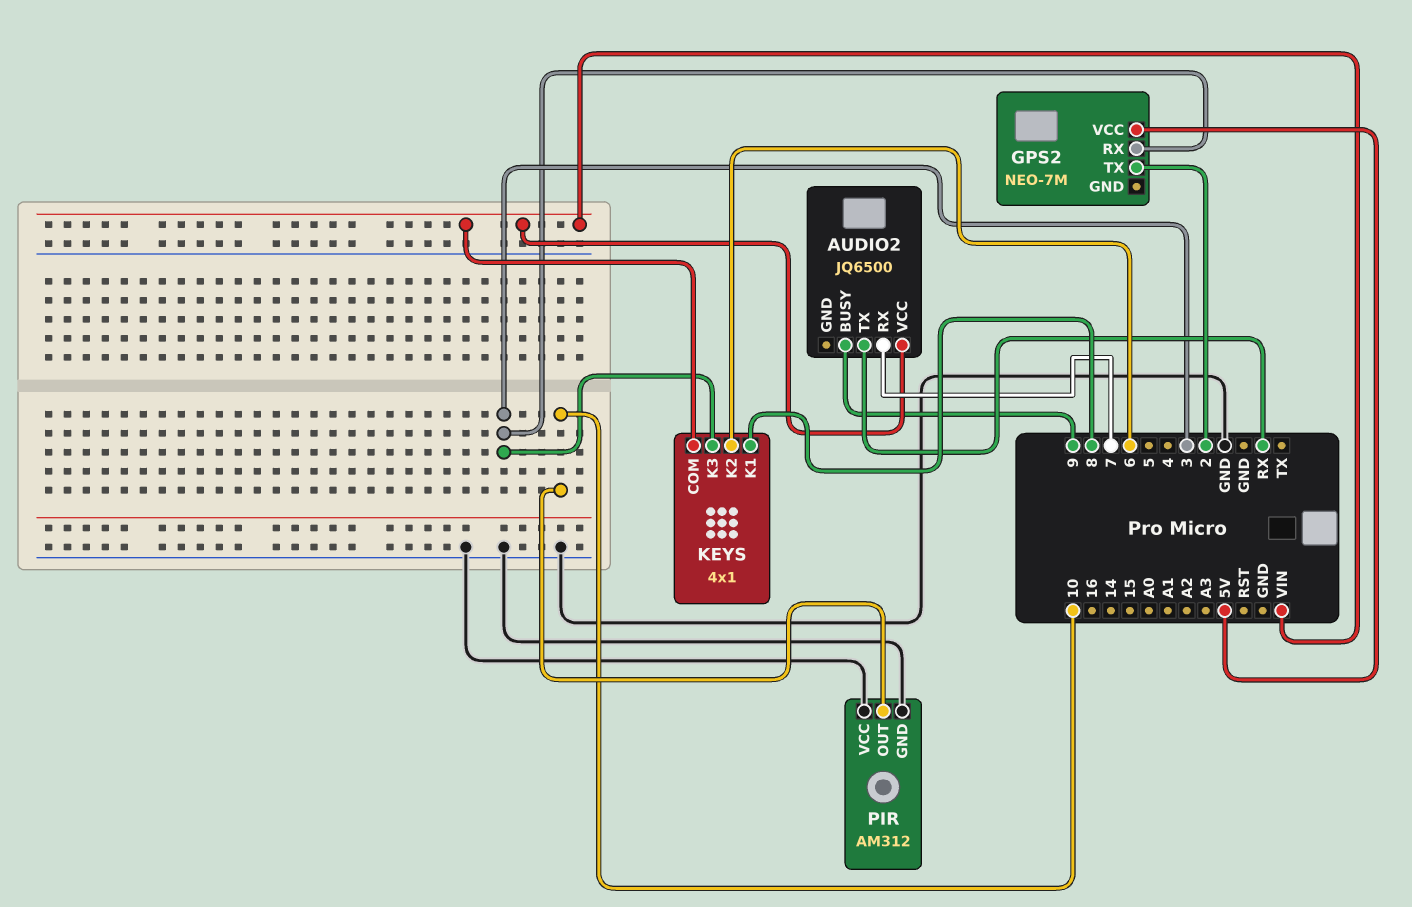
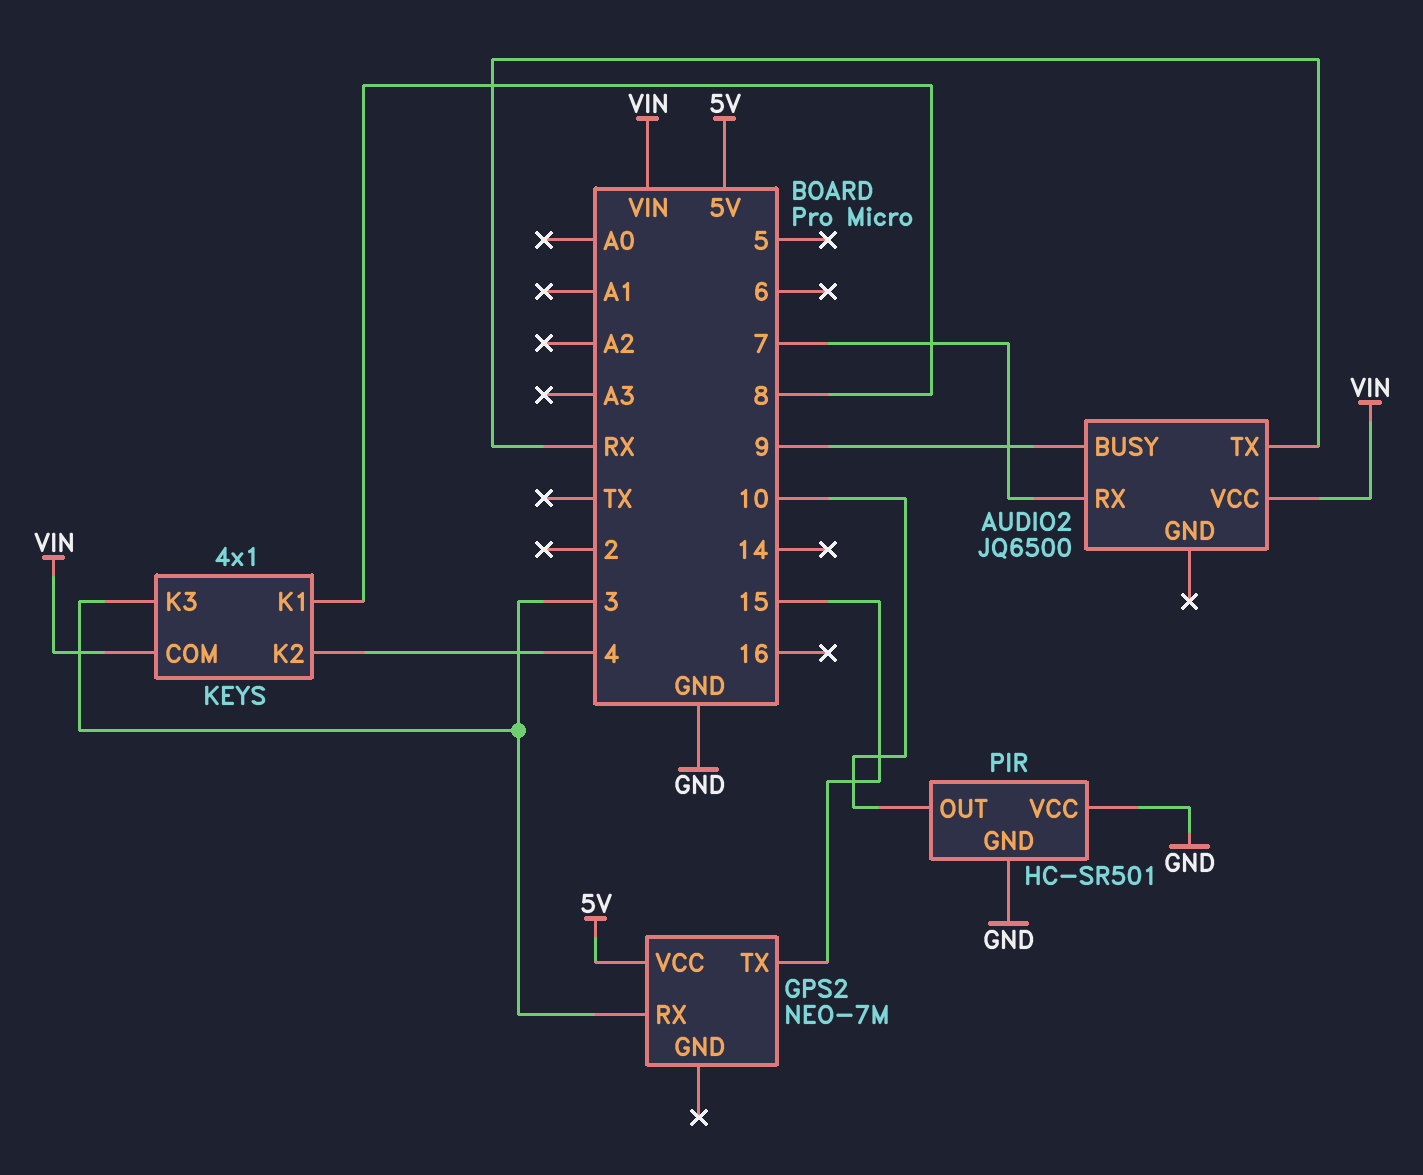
GPS2 pin TX: 2 -> 15
KEYS pin K2: 6 -> 4
PIR: AM312 -> HC-SR501

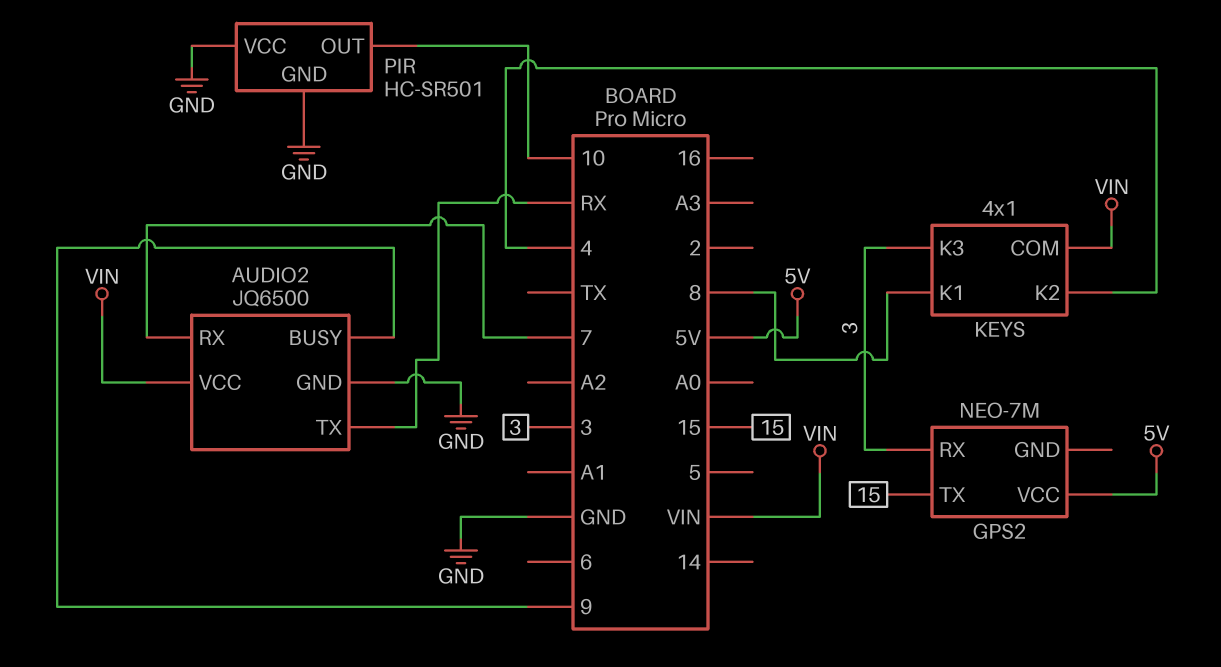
AUDIO2 pin GND: none -> GND

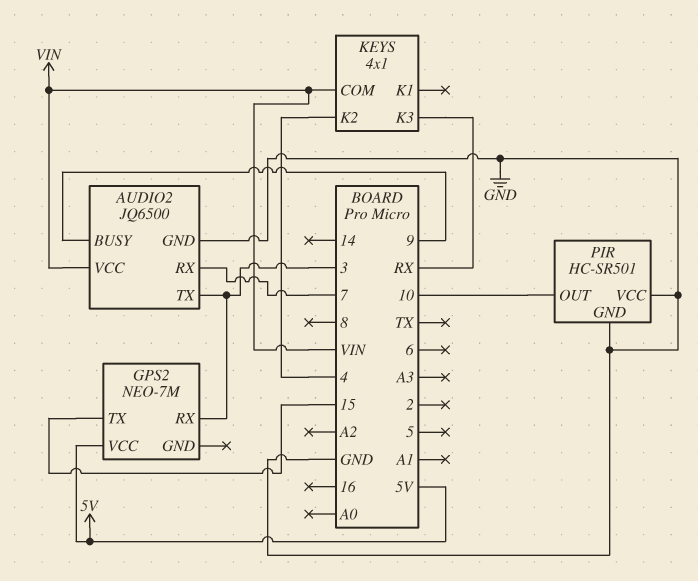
AUDIO2 pin TX: RX -> 3
KEYS pin K1: 8 -> none
KEYS pin K3: 3 -> RX

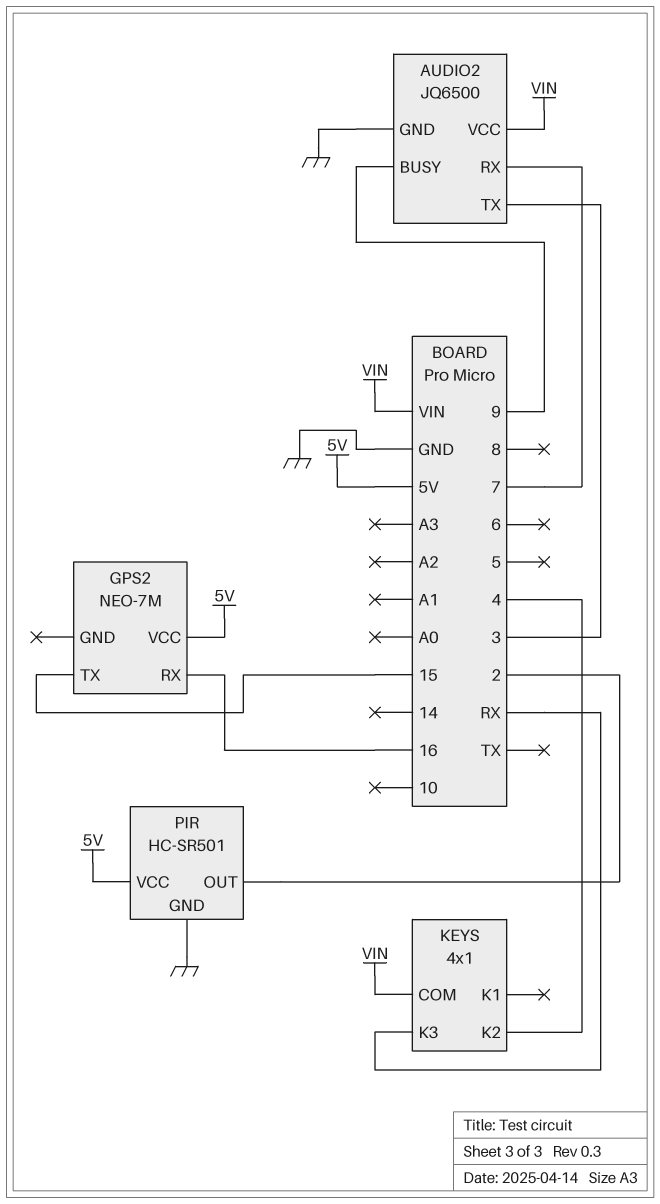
GPS2 pin RX: 3 -> 16
PIR pin OUT: 10 -> 2
PIR pin VCC: GND -> 5V

